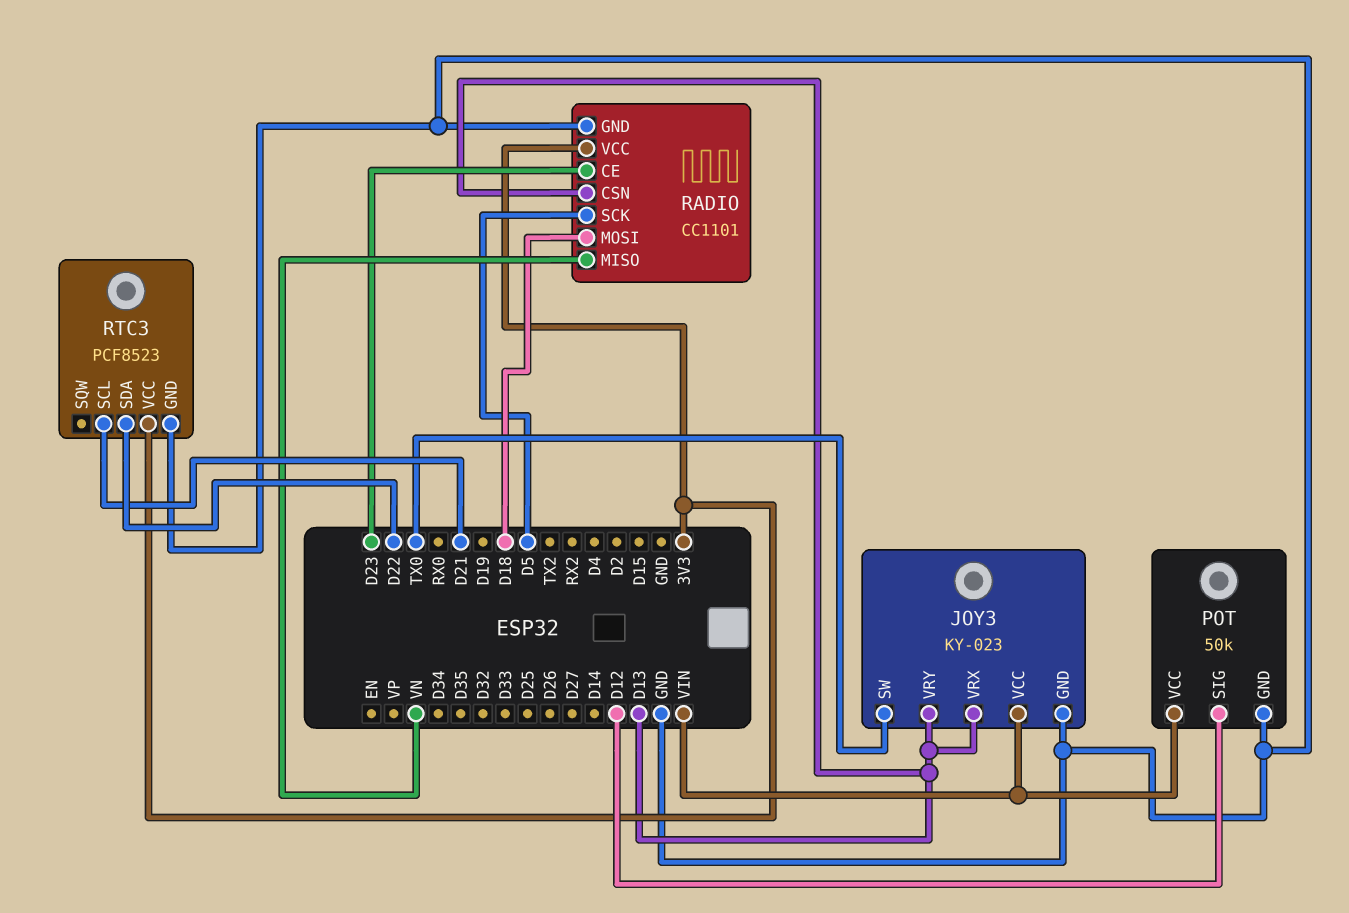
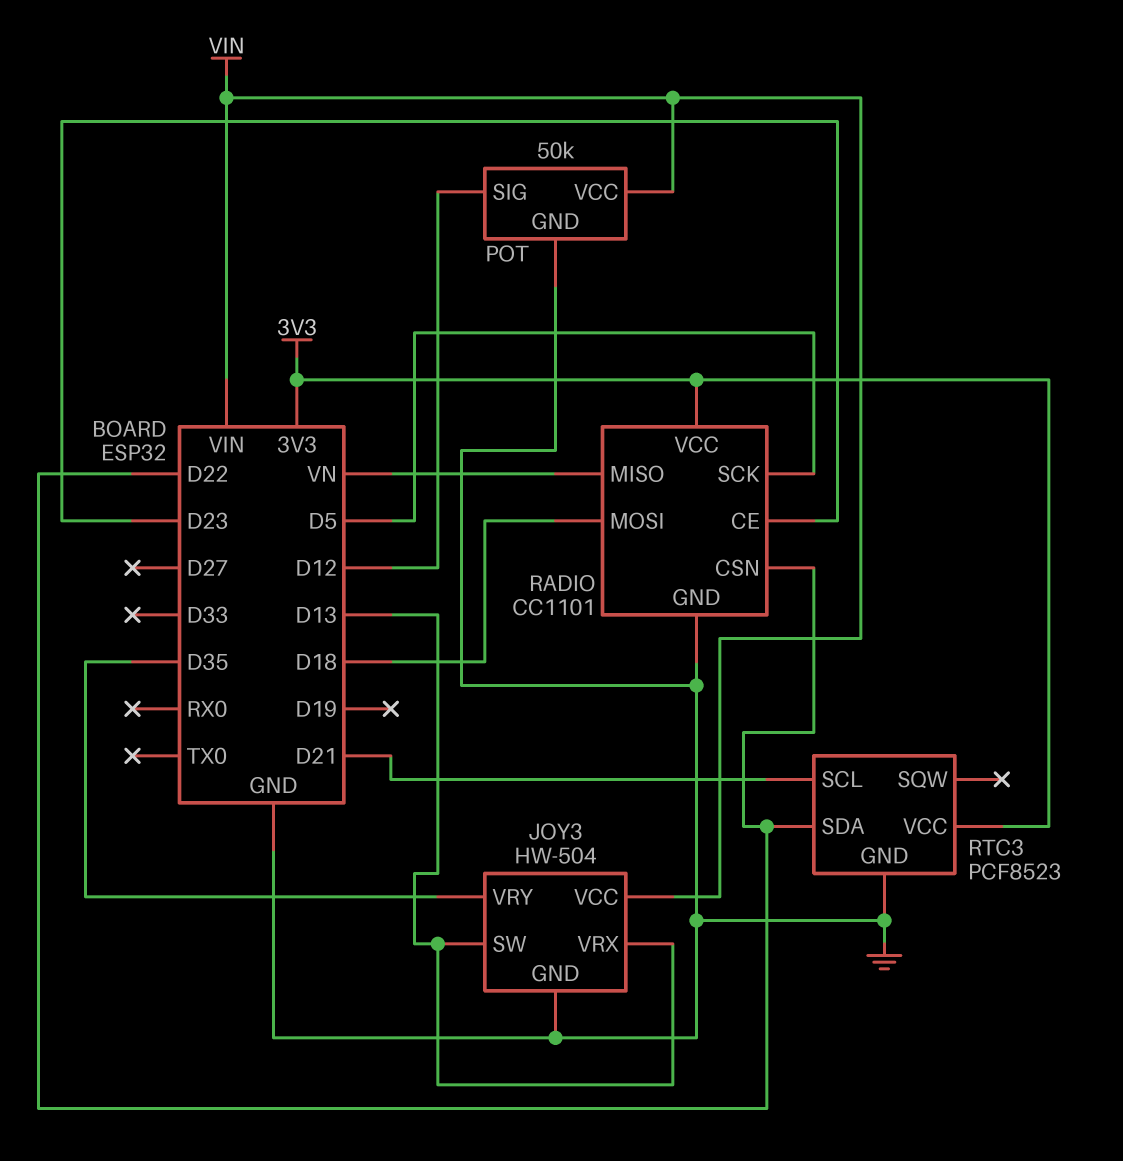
JOY3: KY-023 -> HW-504
JOY3 pin SW: TX0 -> D13
JOY3 pin VRY: D13 -> D35
RADIO pin CSN: D13 -> D22

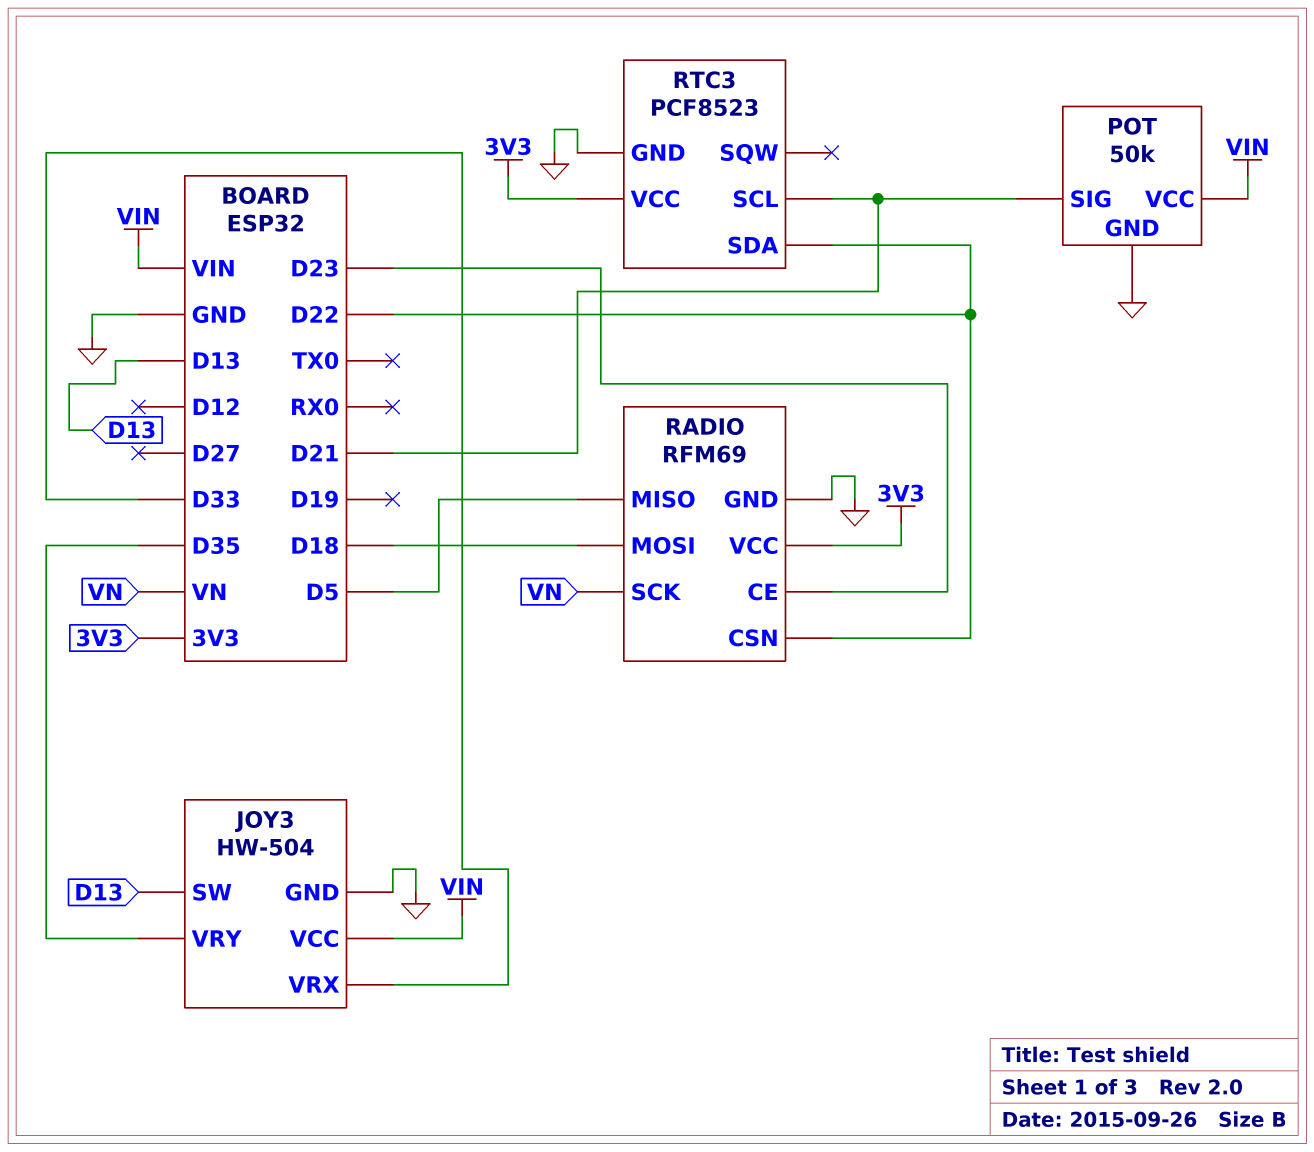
JOY3 pin VRX: D13 -> D33
POT pin SIG: D12 -> D21
RADIO: CC1101 -> RFM69
RADIO pin MISO: VN -> D5
RADIO pin SCK: D5 -> VN

